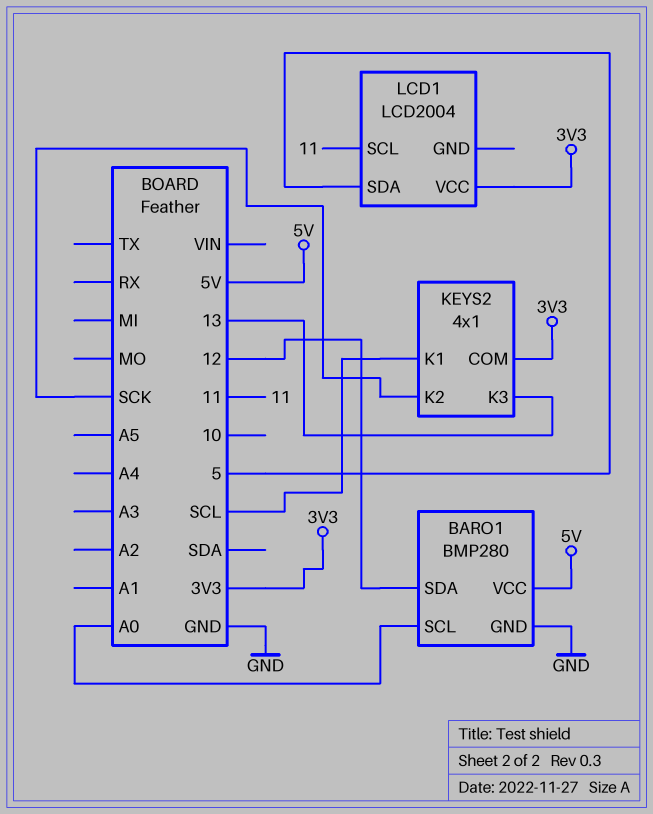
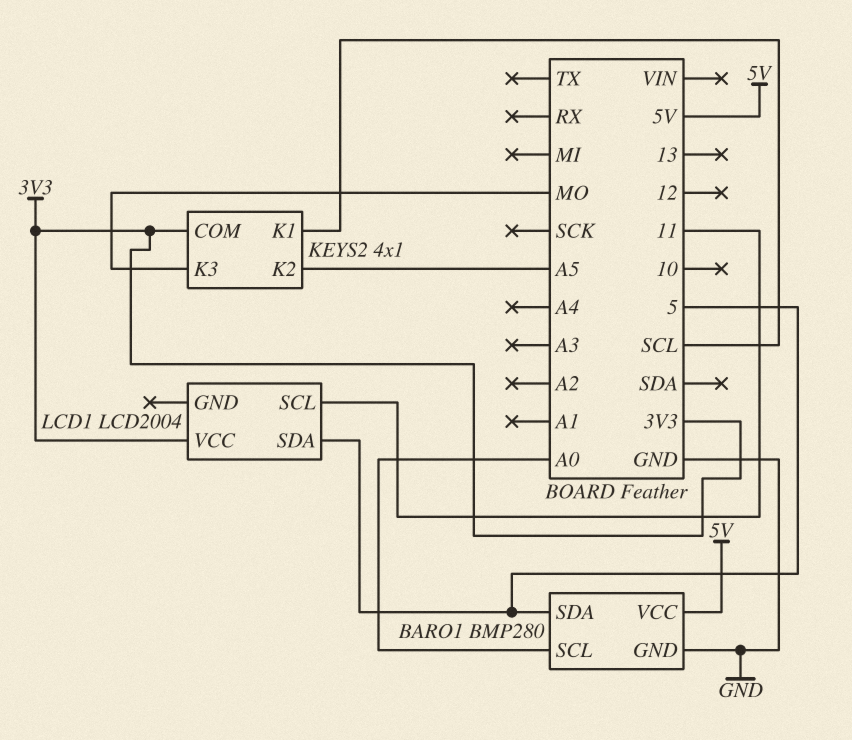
BARO1 pin SDA: 12 -> 5
KEYS2 pin K2: SCK -> A5
KEYS2 pin K3: 13 -> MO

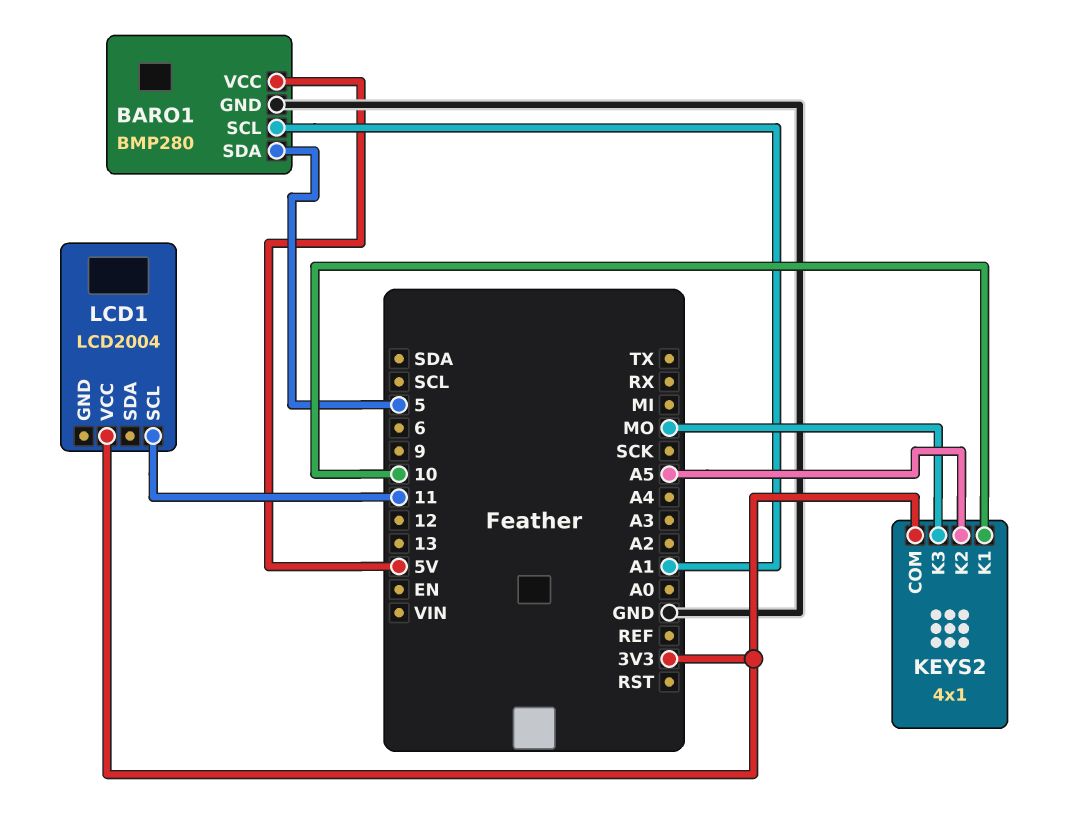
BARO1 pin SCL: A0 -> A1
KEYS2 pin K1: SCL -> 10
LCD1 pin SDA: 5 -> none

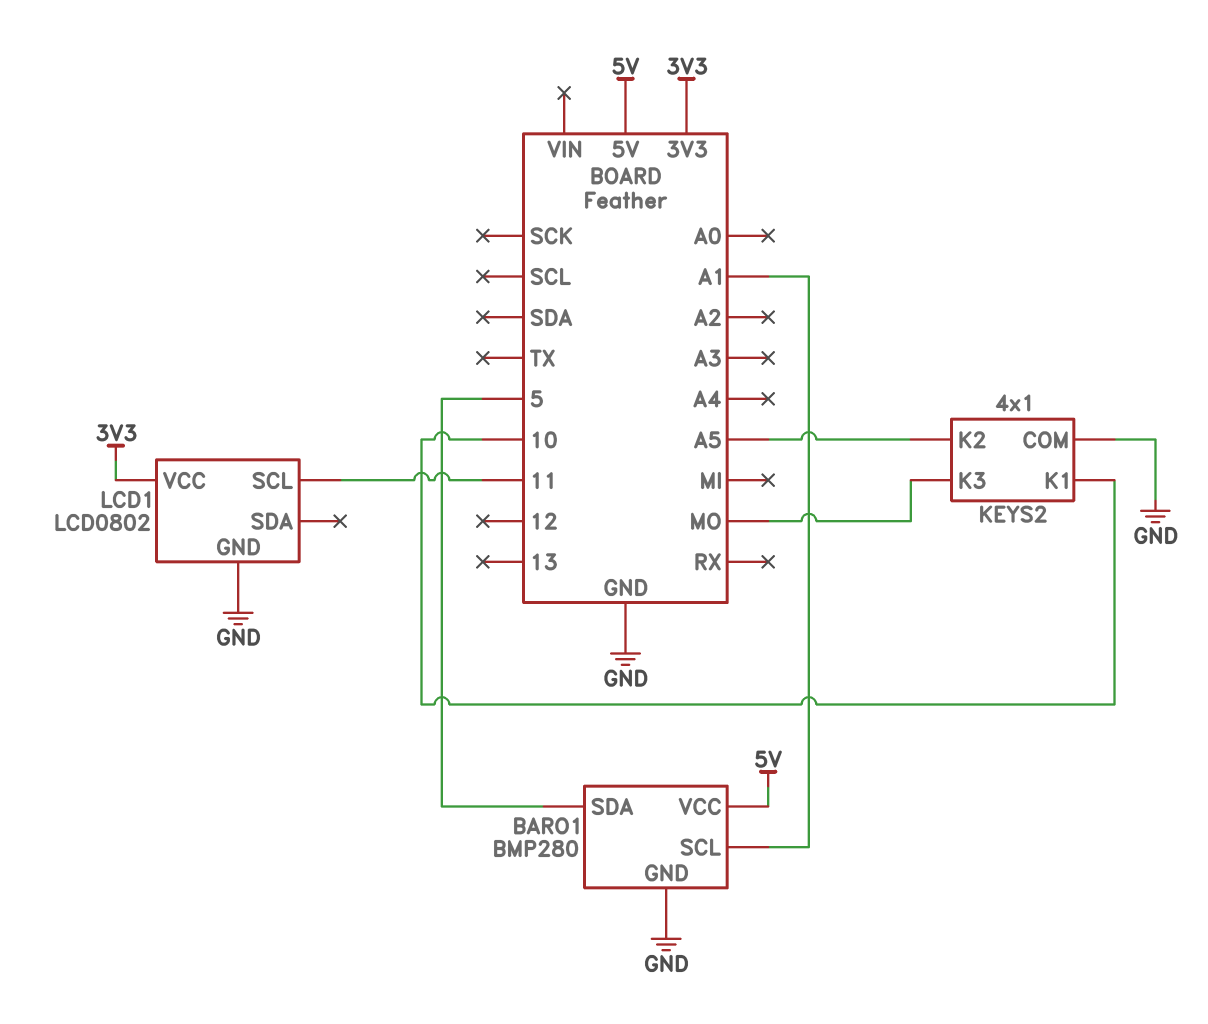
KEYS2 pin COM: 3V3 -> GND
LCD1: LCD2004 -> LCD0802
LCD1 pin GND: none -> GND

